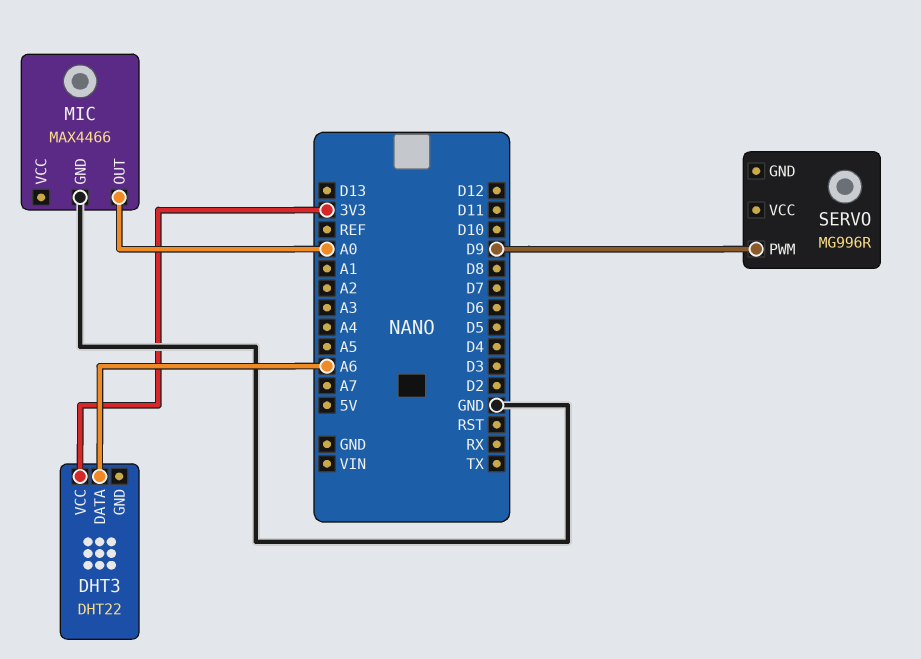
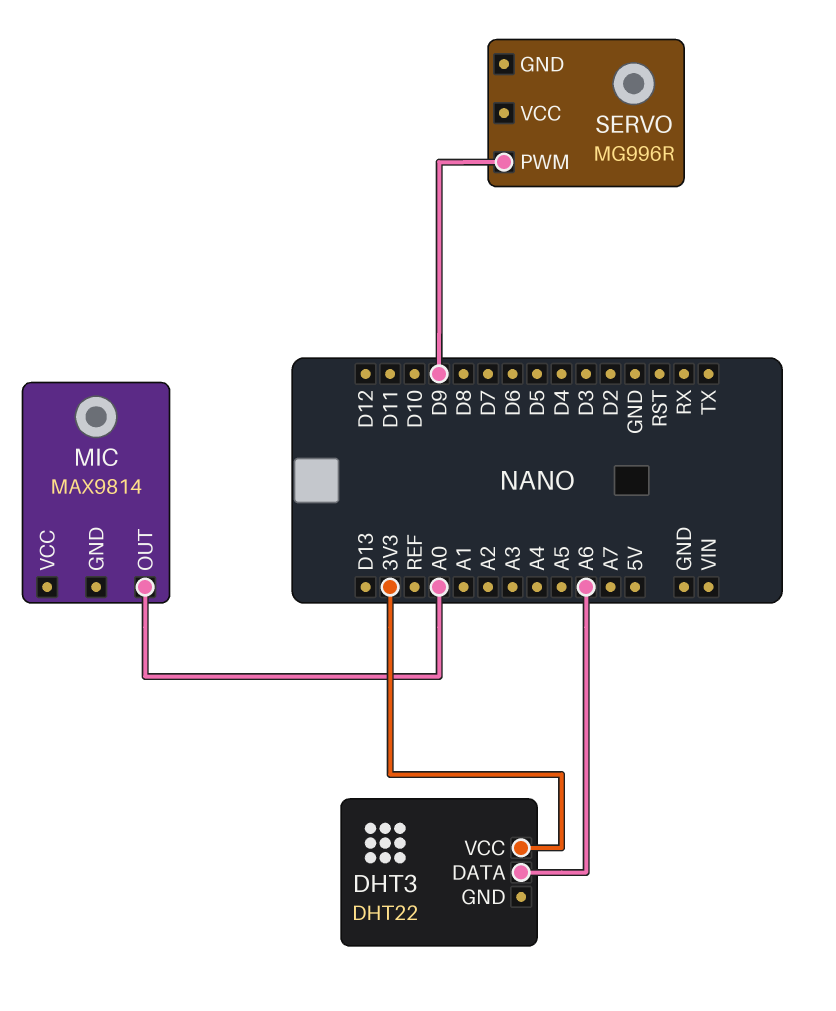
MIC: MAX4466 -> MAX9814
MIC pin GND: GND -> none

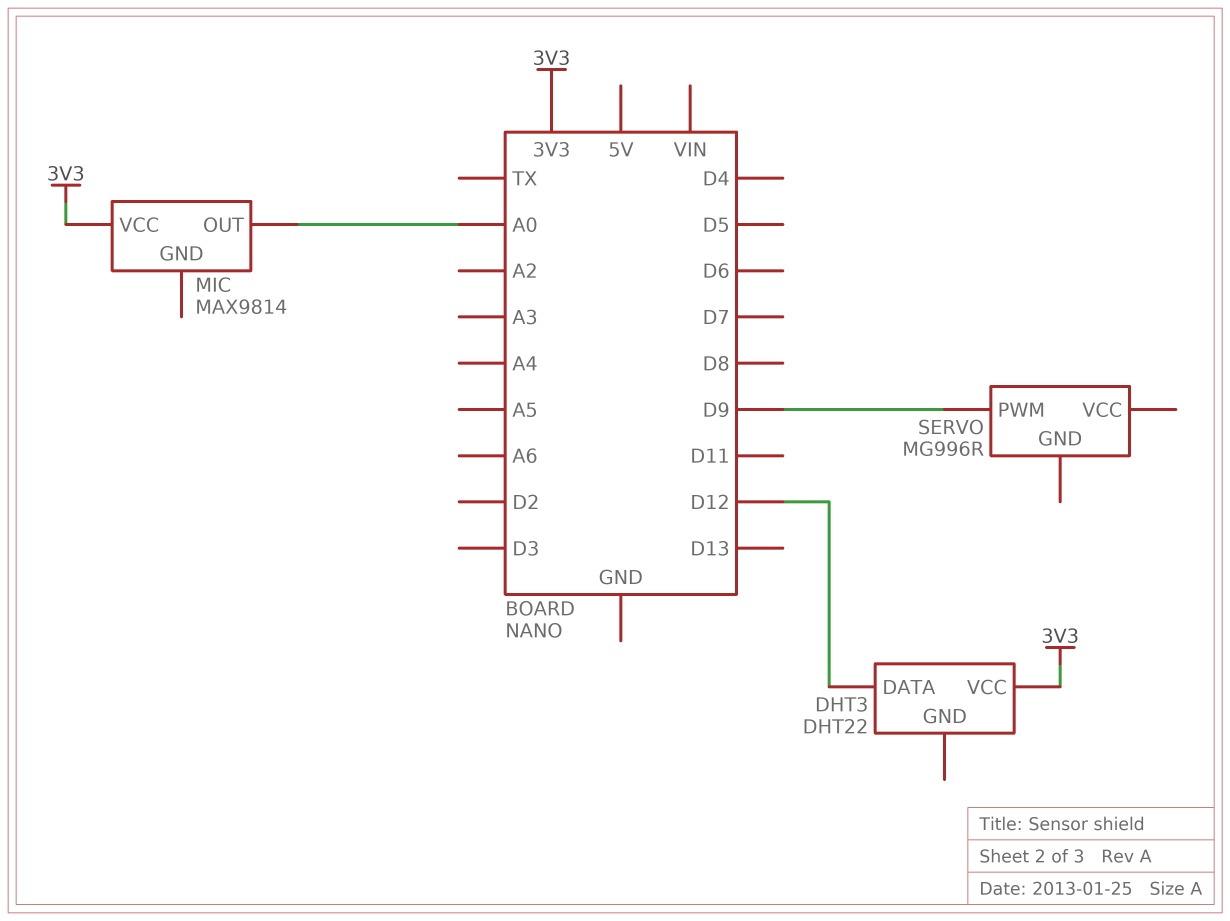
DHT3 pin DATA: A6 -> D12
MIC pin VCC: none -> 3V3

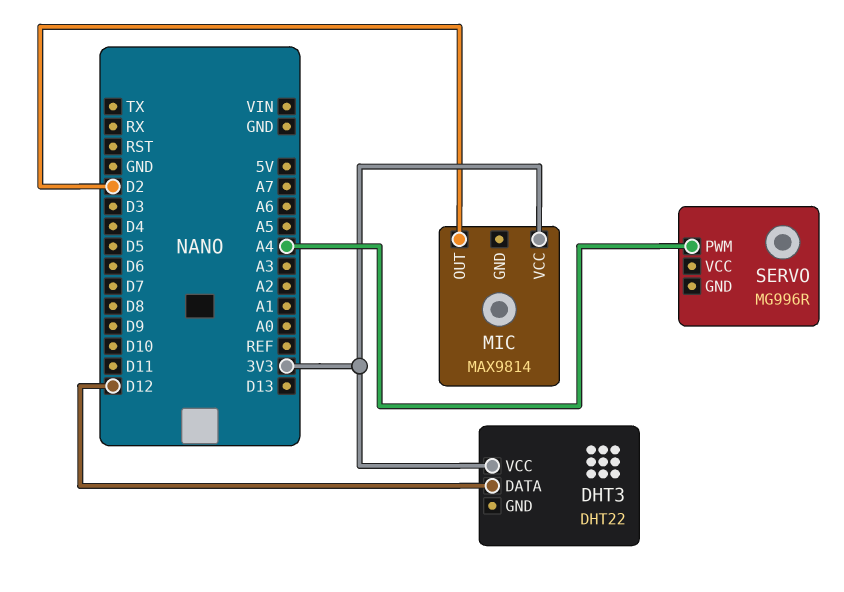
MIC pin OUT: A0 -> D2
SERVO pin PWM: D9 -> A4

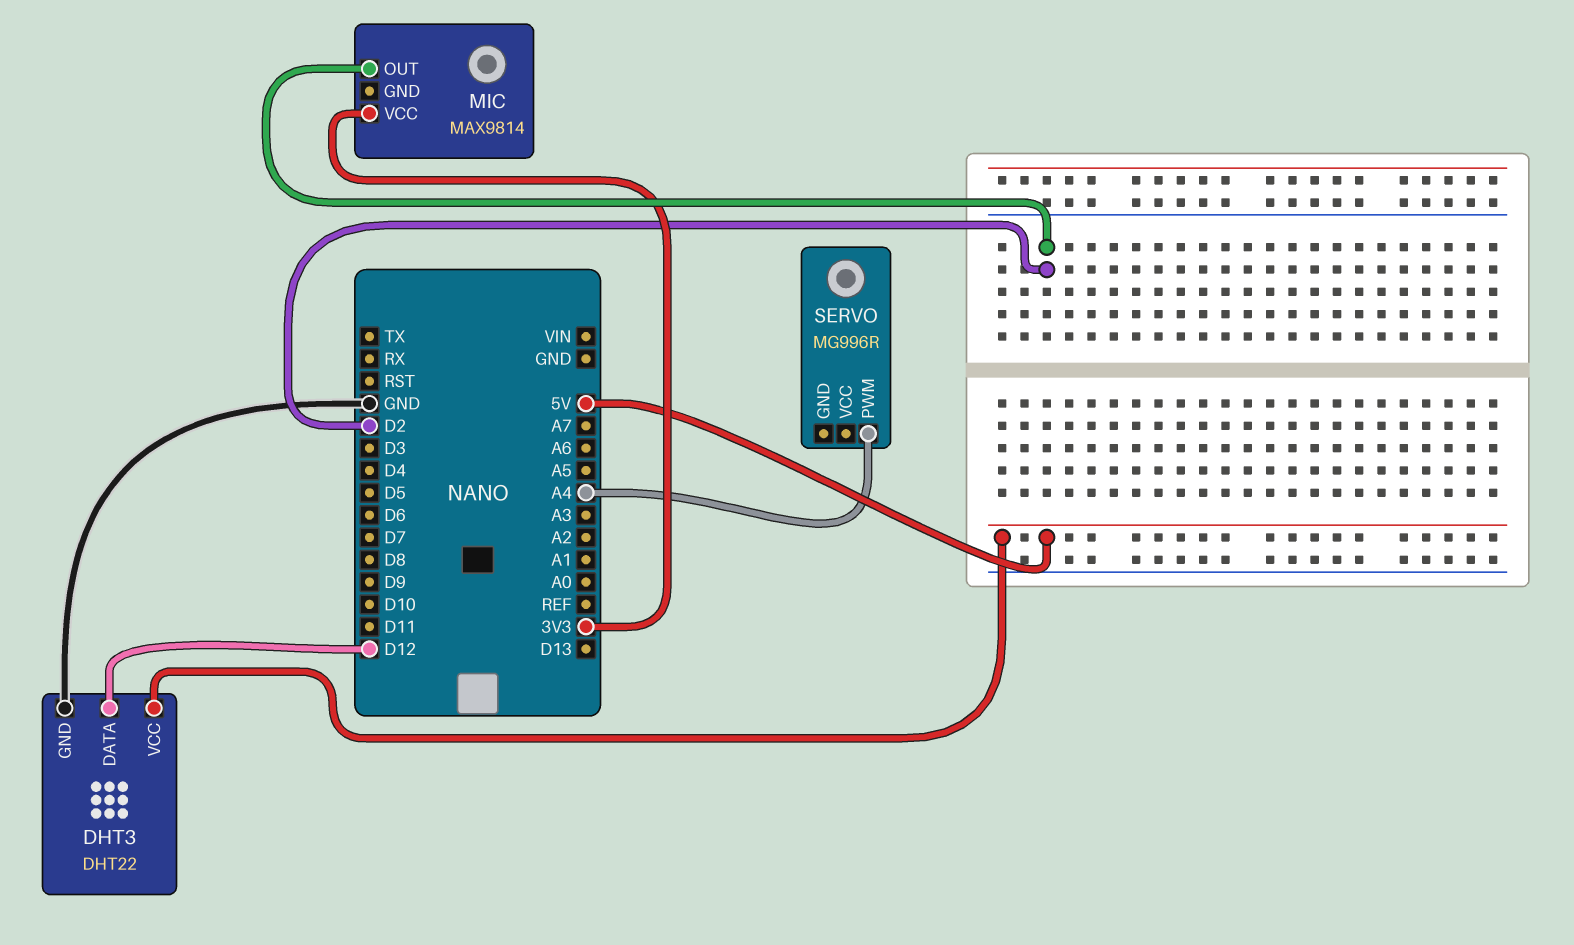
DHT3 pin GND: none -> GND
DHT3 pin VCC: 3V3 -> 5V

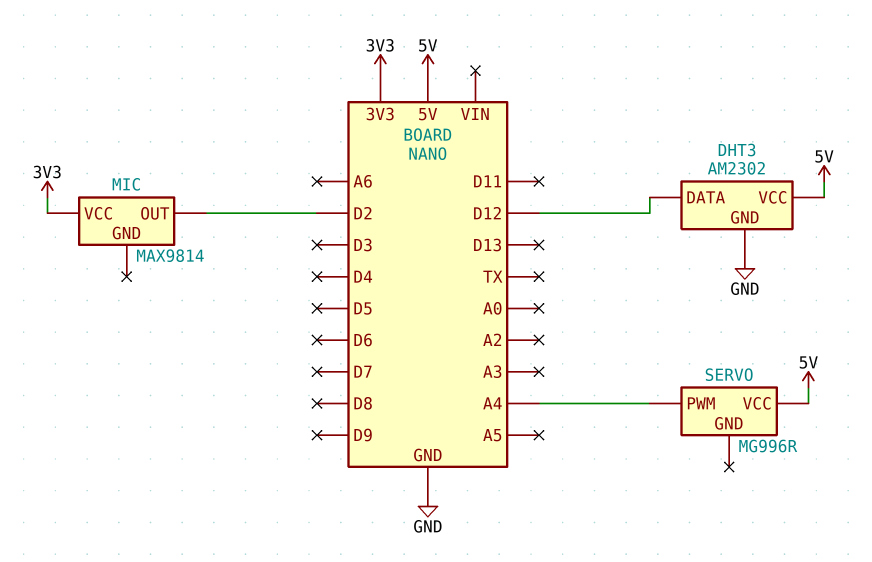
DHT3: DHT22 -> AM2302
SERVO pin VCC: none -> 5V

